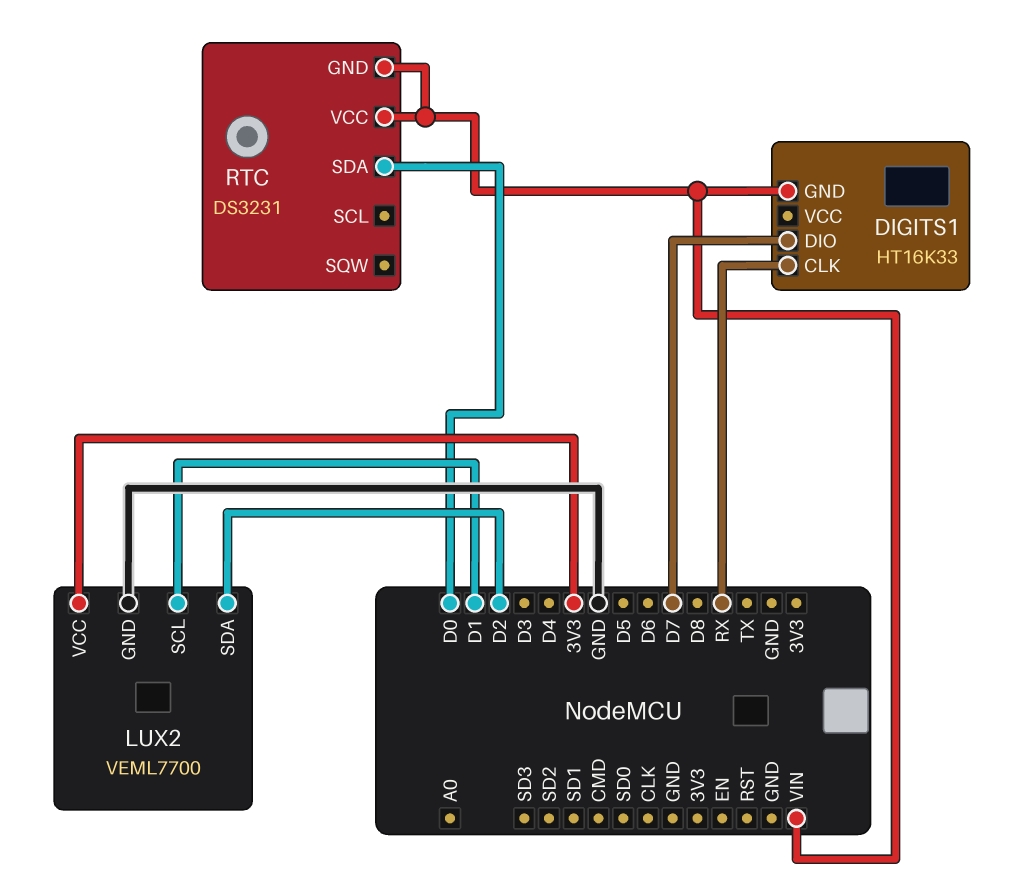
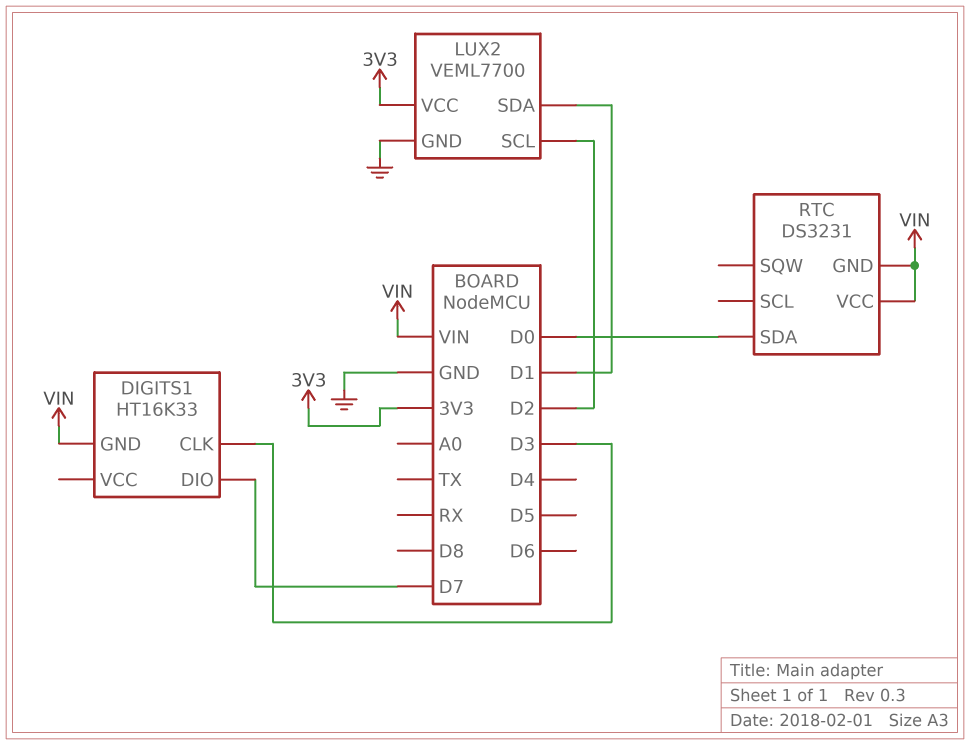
DIGITS1 pin CLK: RX -> D3
LUX2 pin SCL: D1 -> D2
LUX2 pin SDA: D2 -> D1

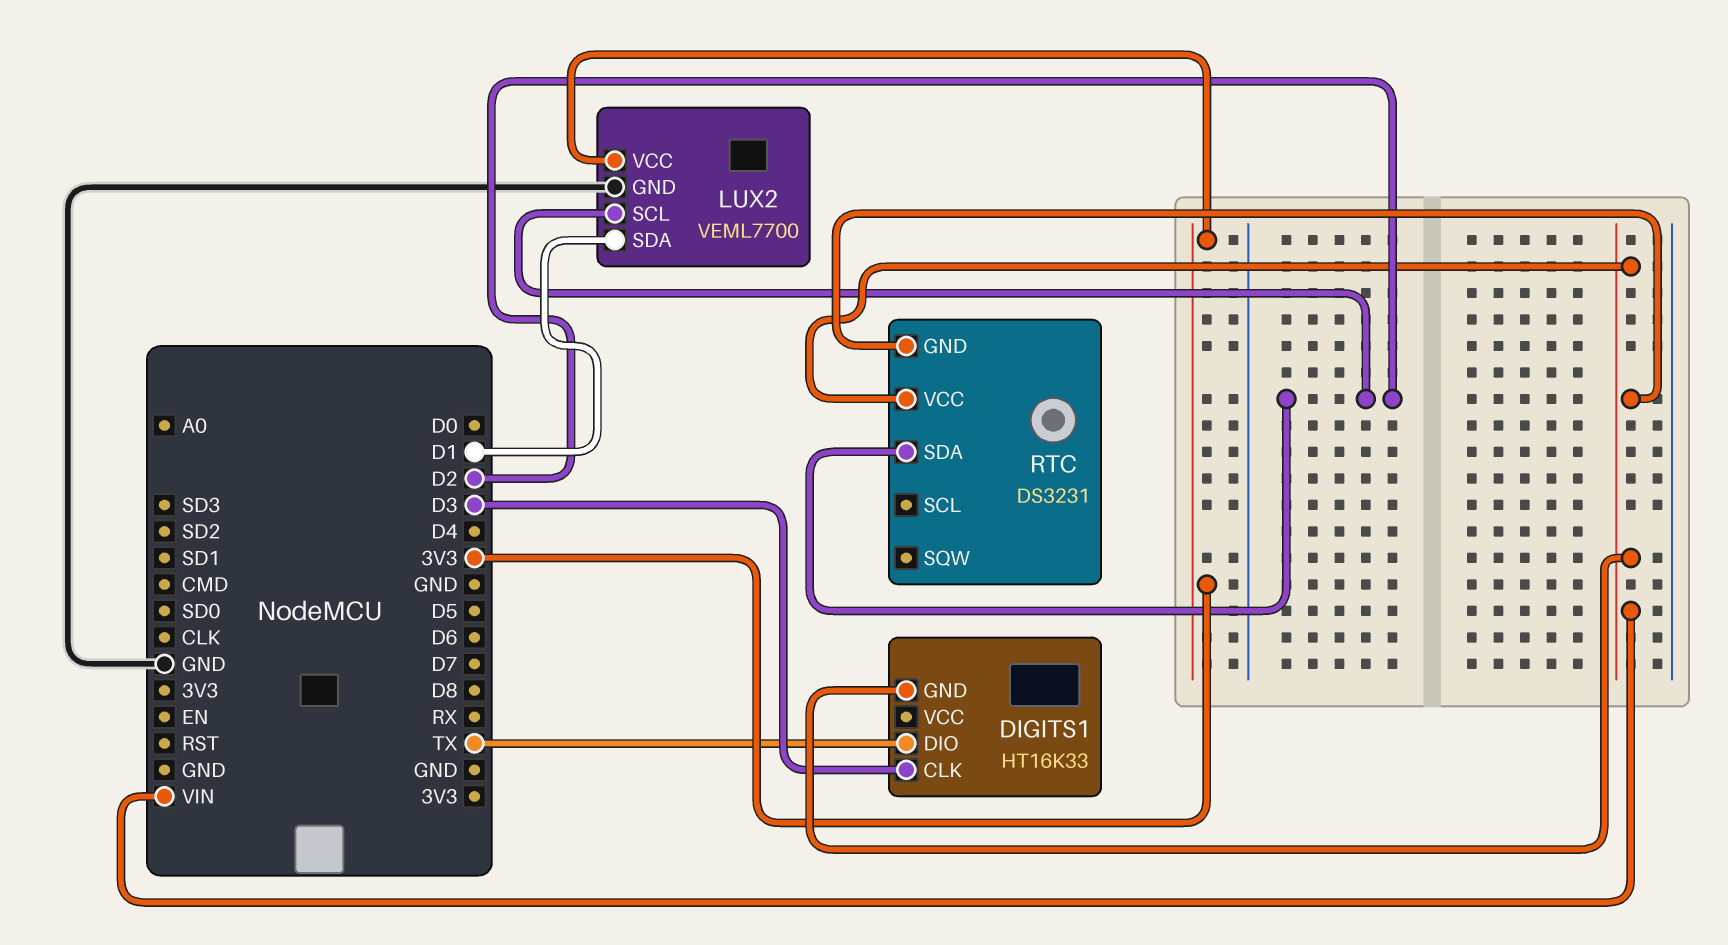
DIGITS1 pin DIO: D7 -> TX
RTC pin SDA: D0 -> D2

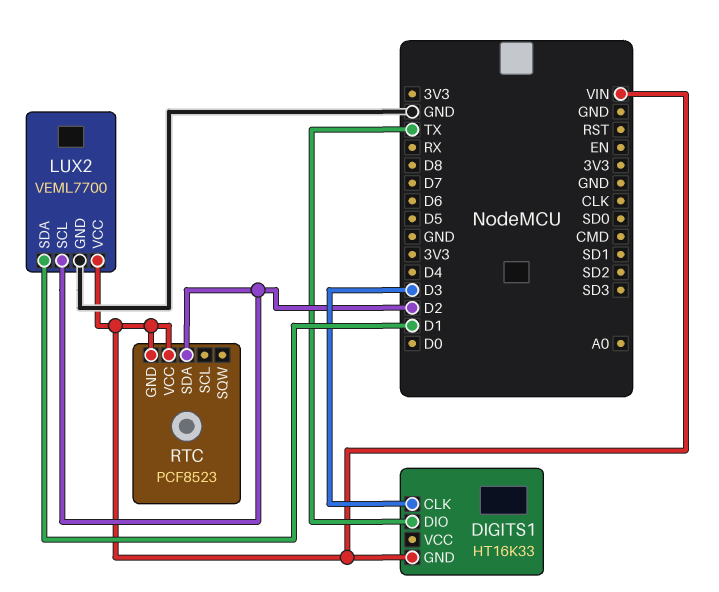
LUX2 pin VCC: 3V3 -> VIN
RTC: DS3231 -> PCF8523

